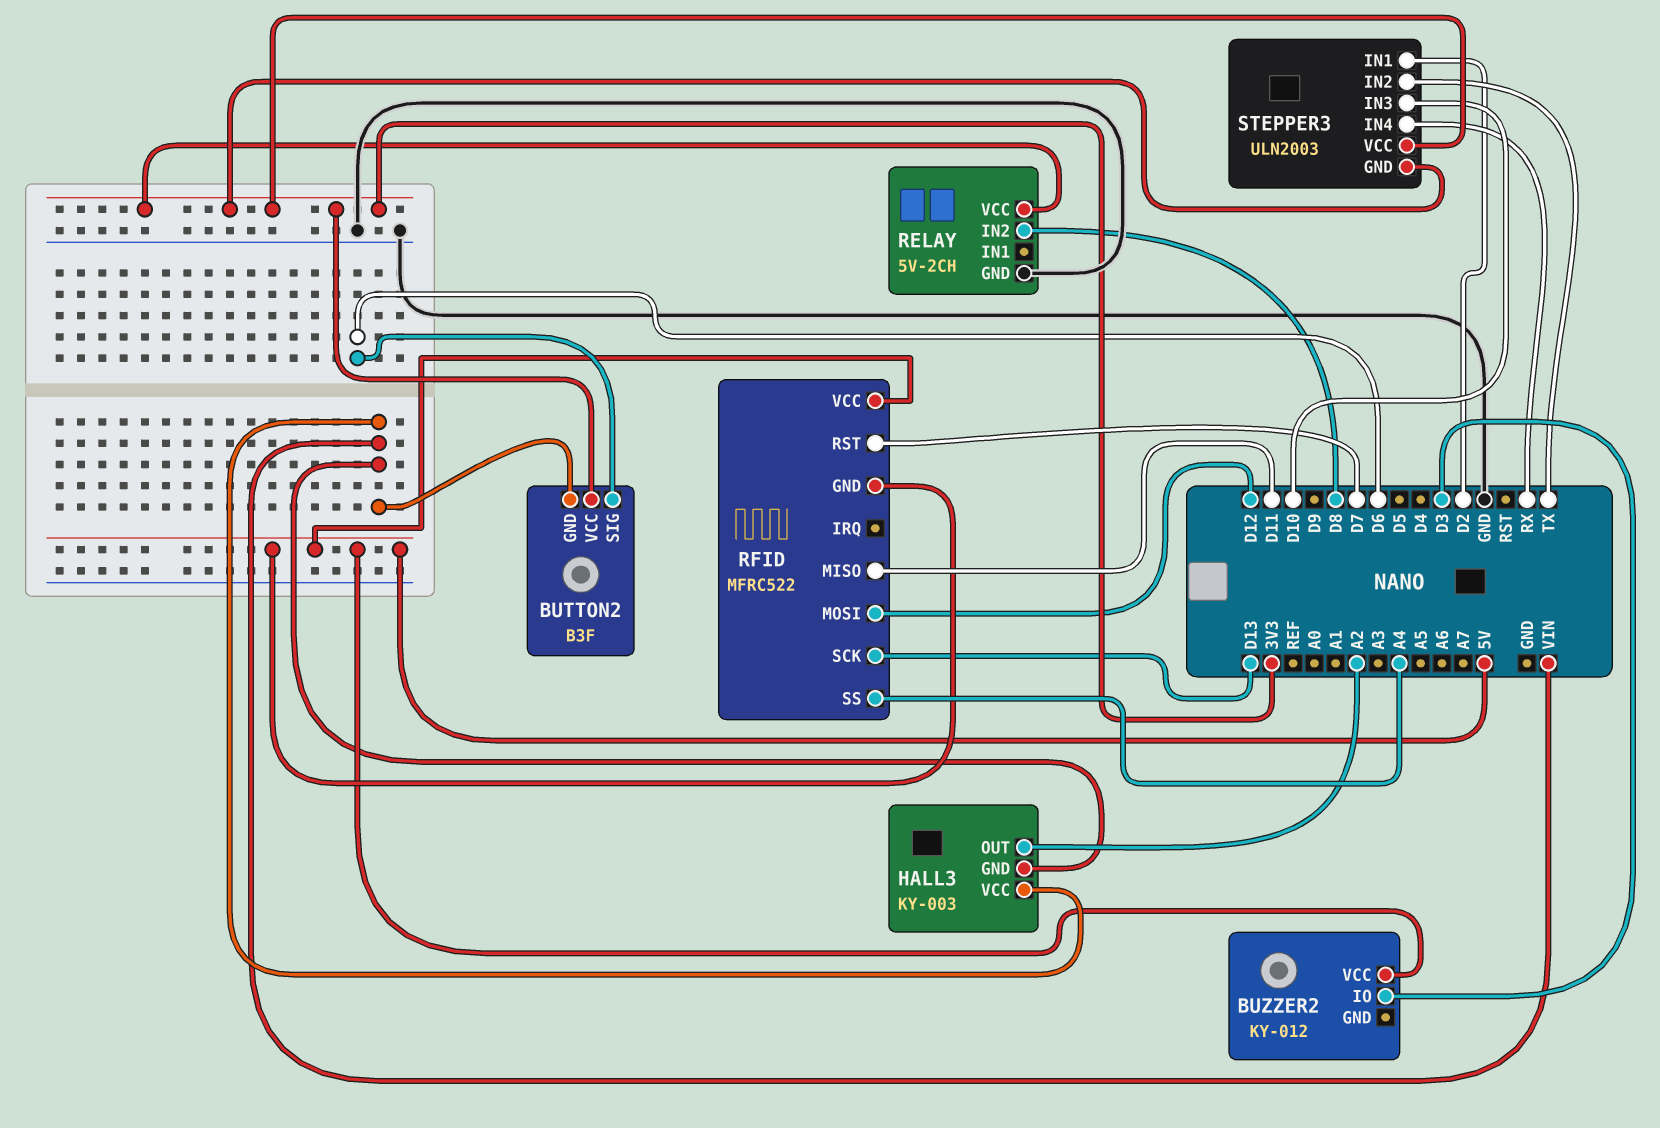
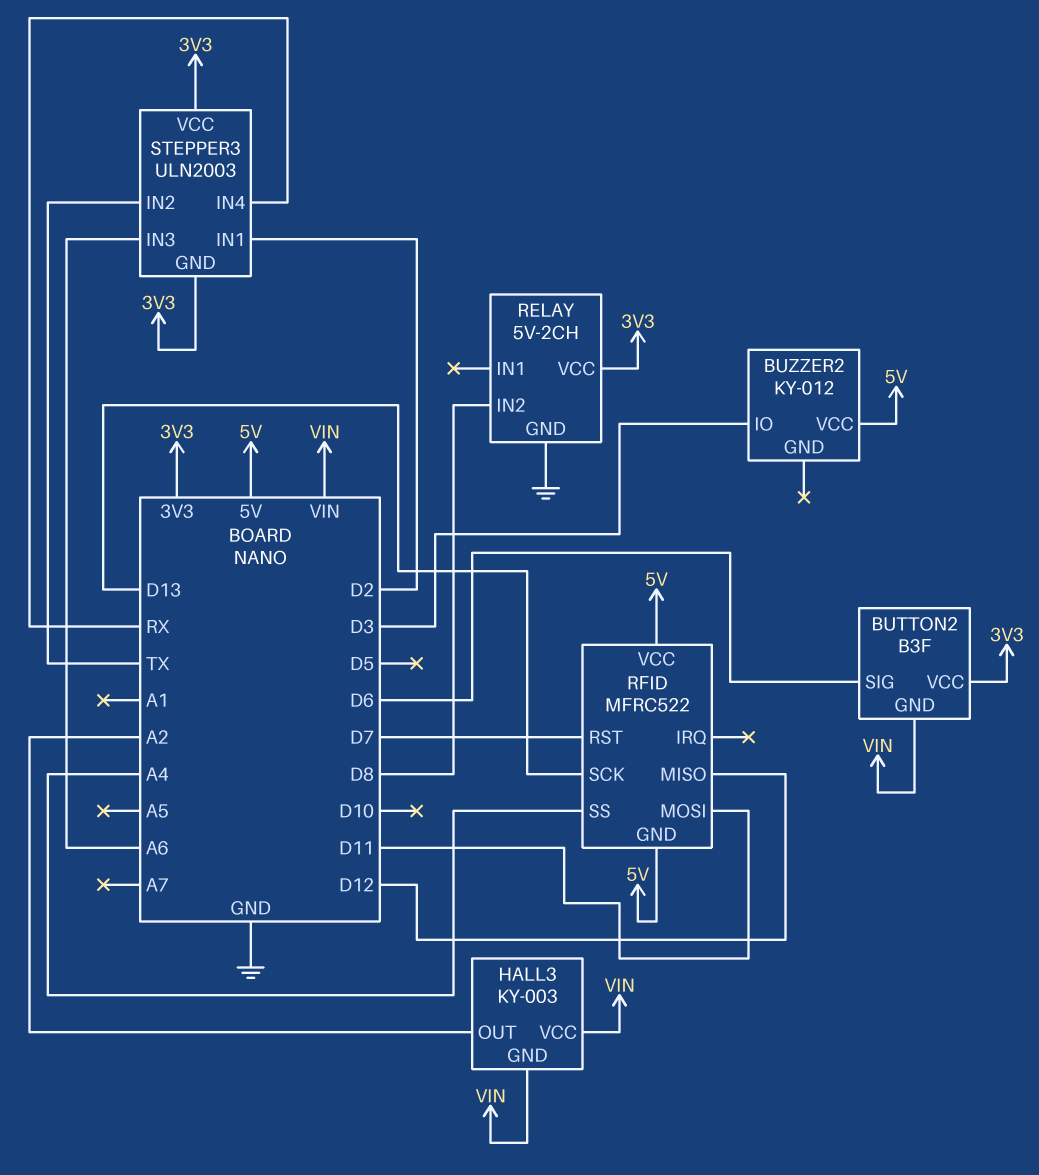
RFID pin MISO: D11 -> D12
RFID pin MOSI: D12 -> D11
STEPPER3 pin IN3: D10 -> A6

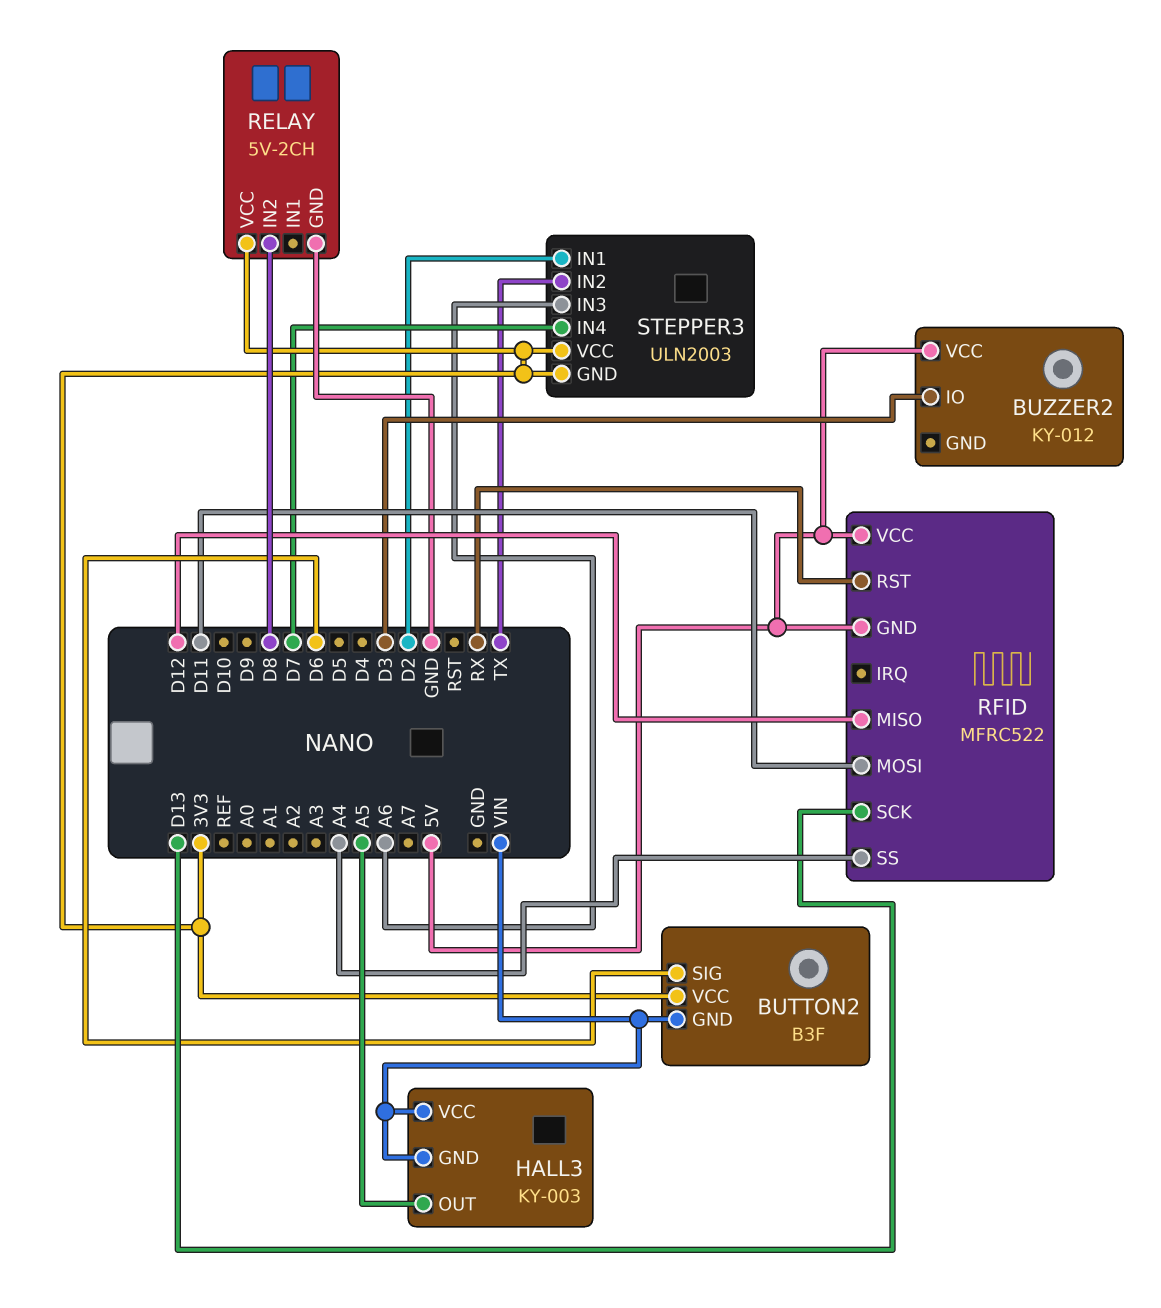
HALL3 pin OUT: A2 -> A5
RFID pin RST: D7 -> RX
STEPPER3 pin IN4: RX -> D7

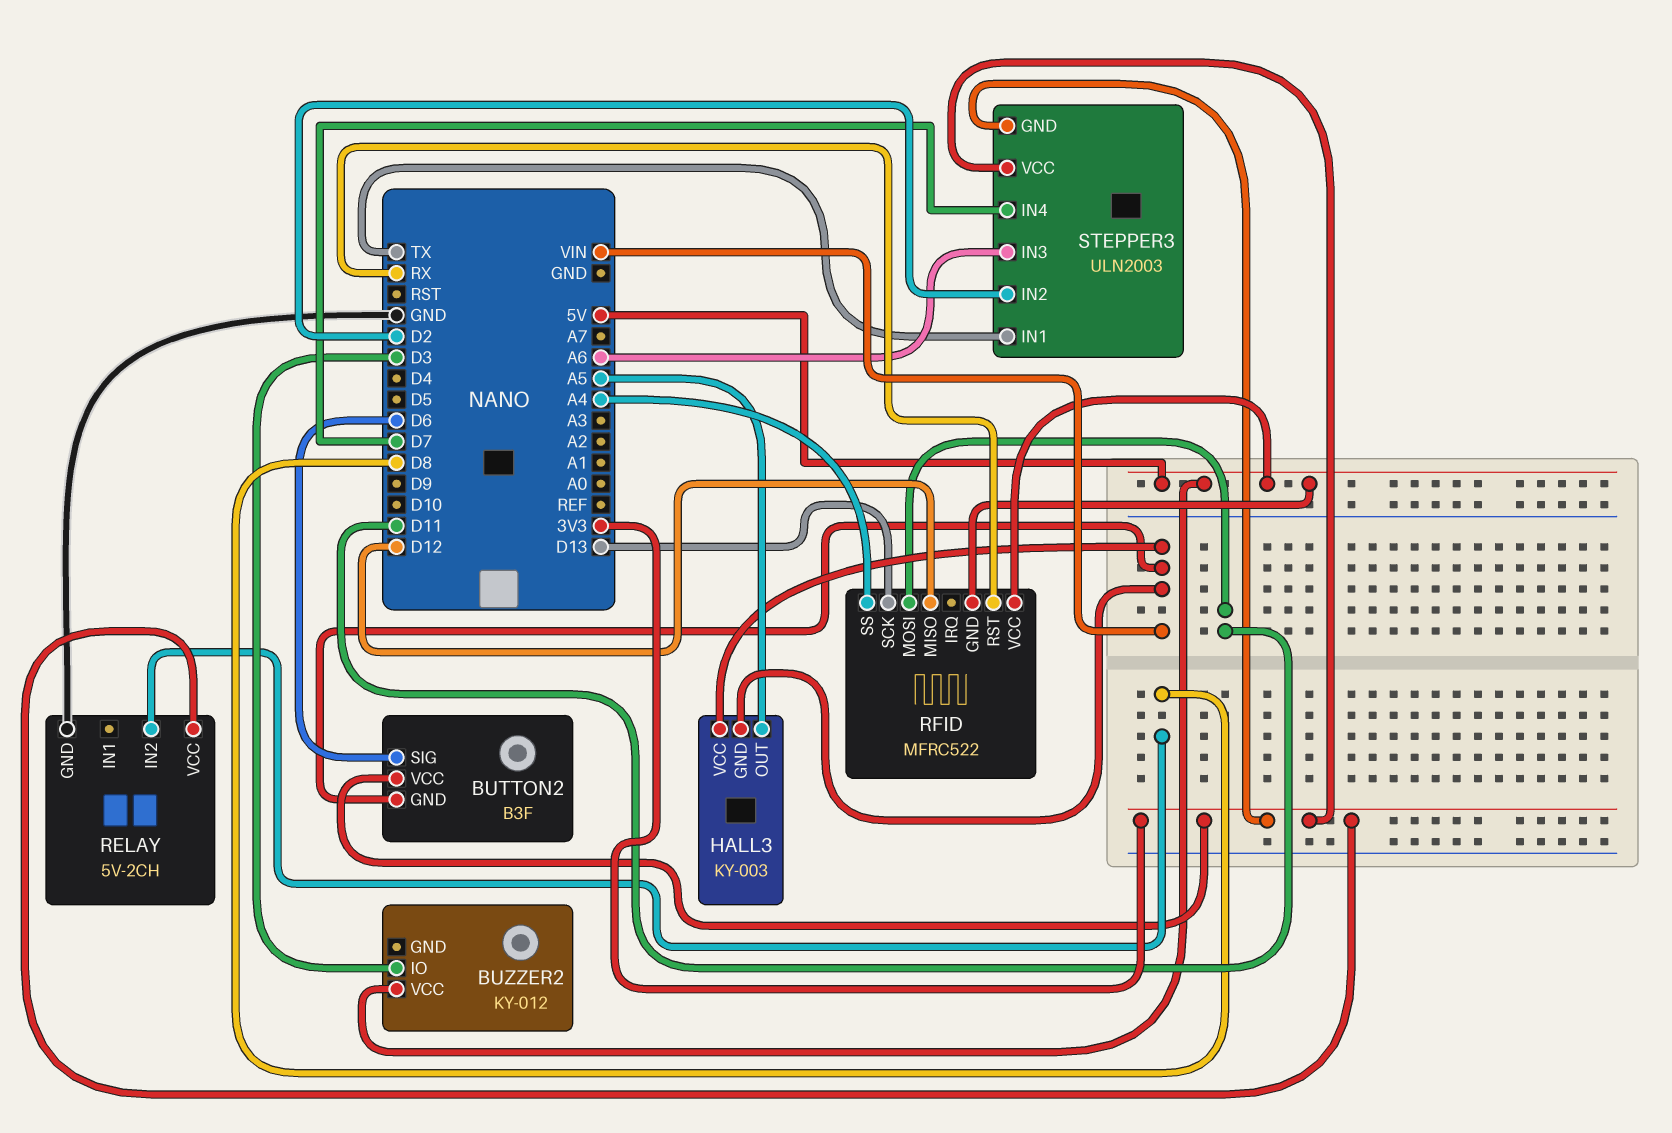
STEPPER3 pin IN1: D2 -> TX
STEPPER3 pin IN2: TX -> D2

